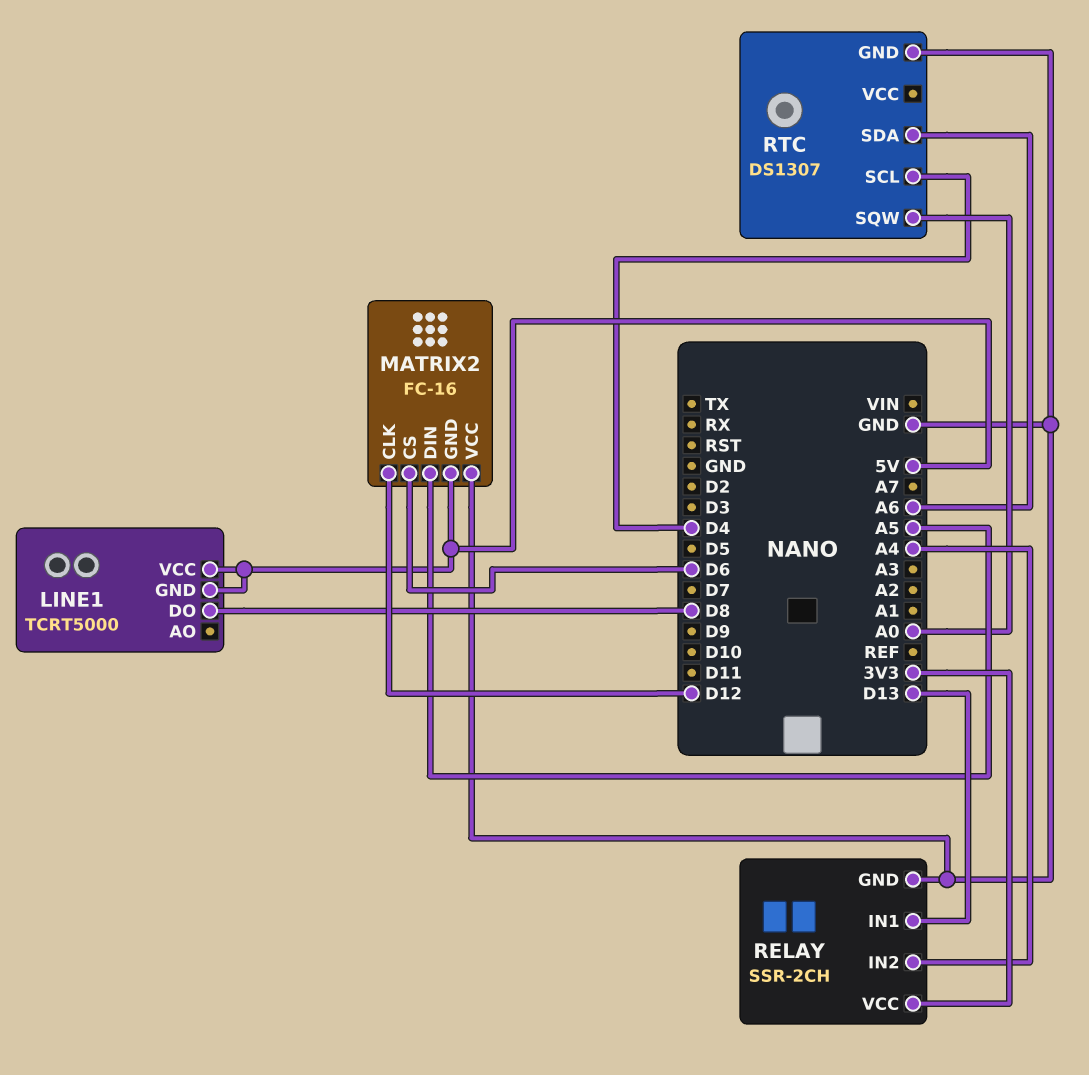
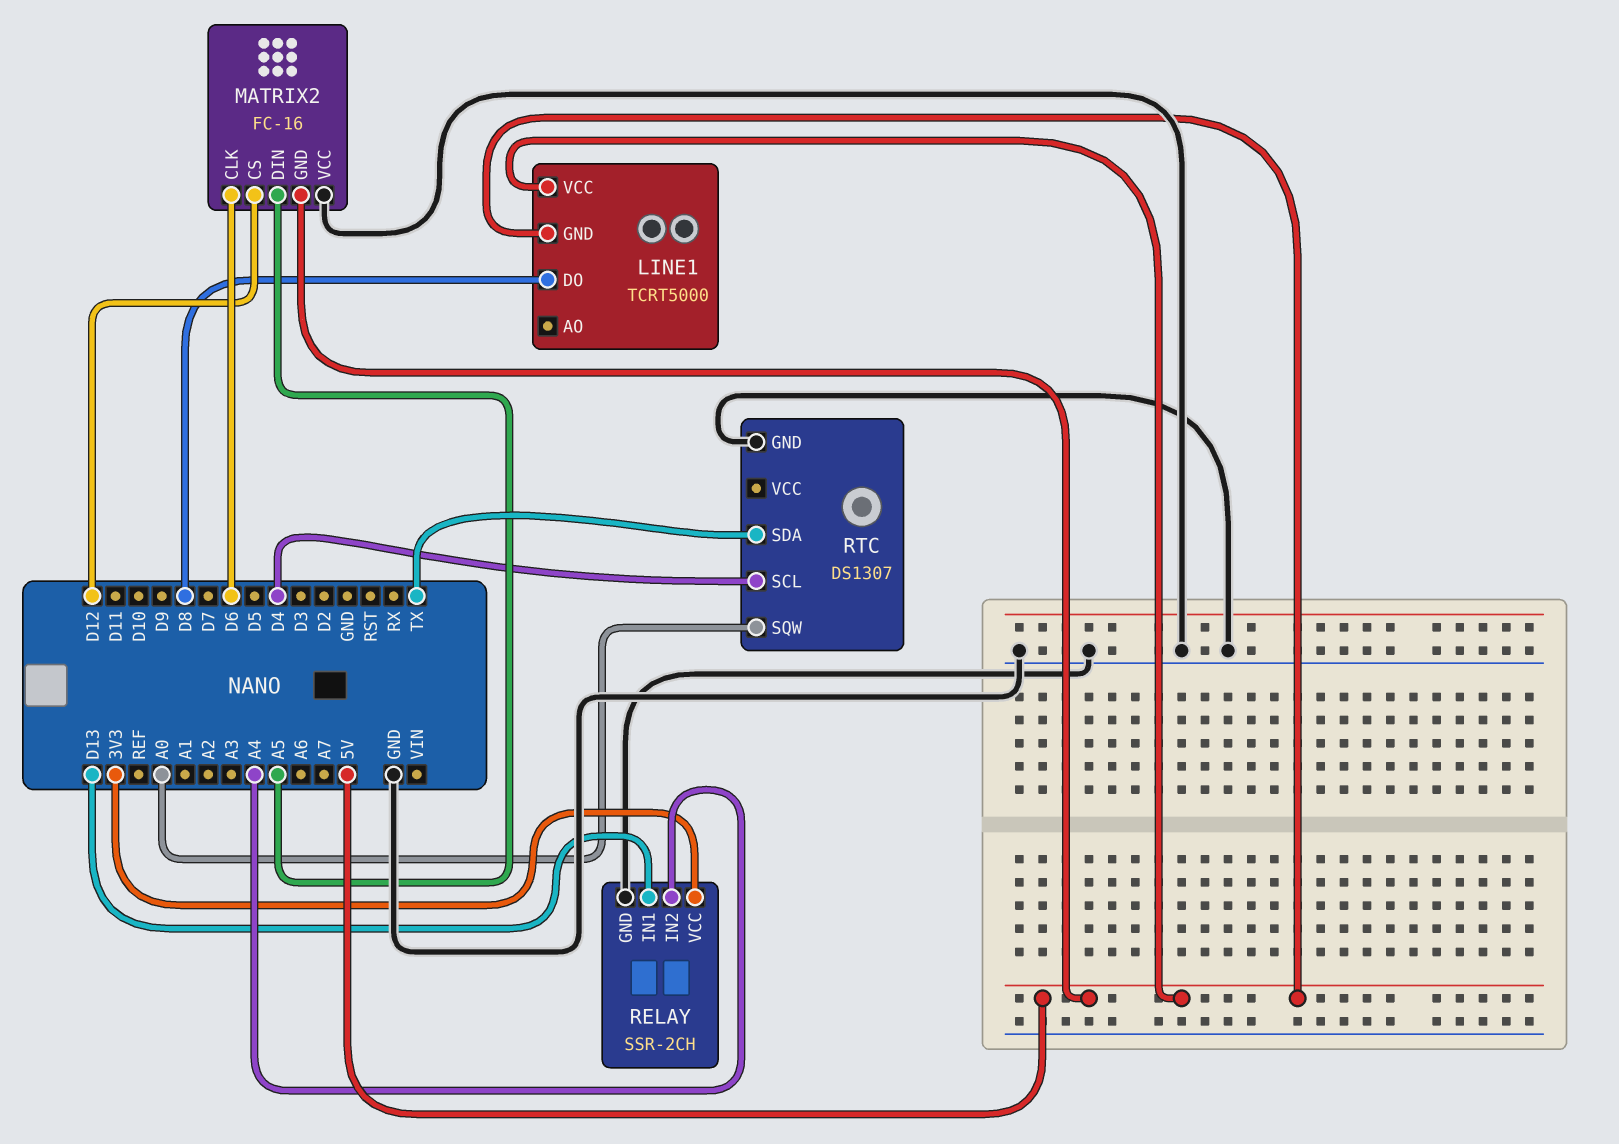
MATRIX2 pin CLK: D12 -> D6
MATRIX2 pin CS: D6 -> D12
RTC pin SDA: A6 -> TX

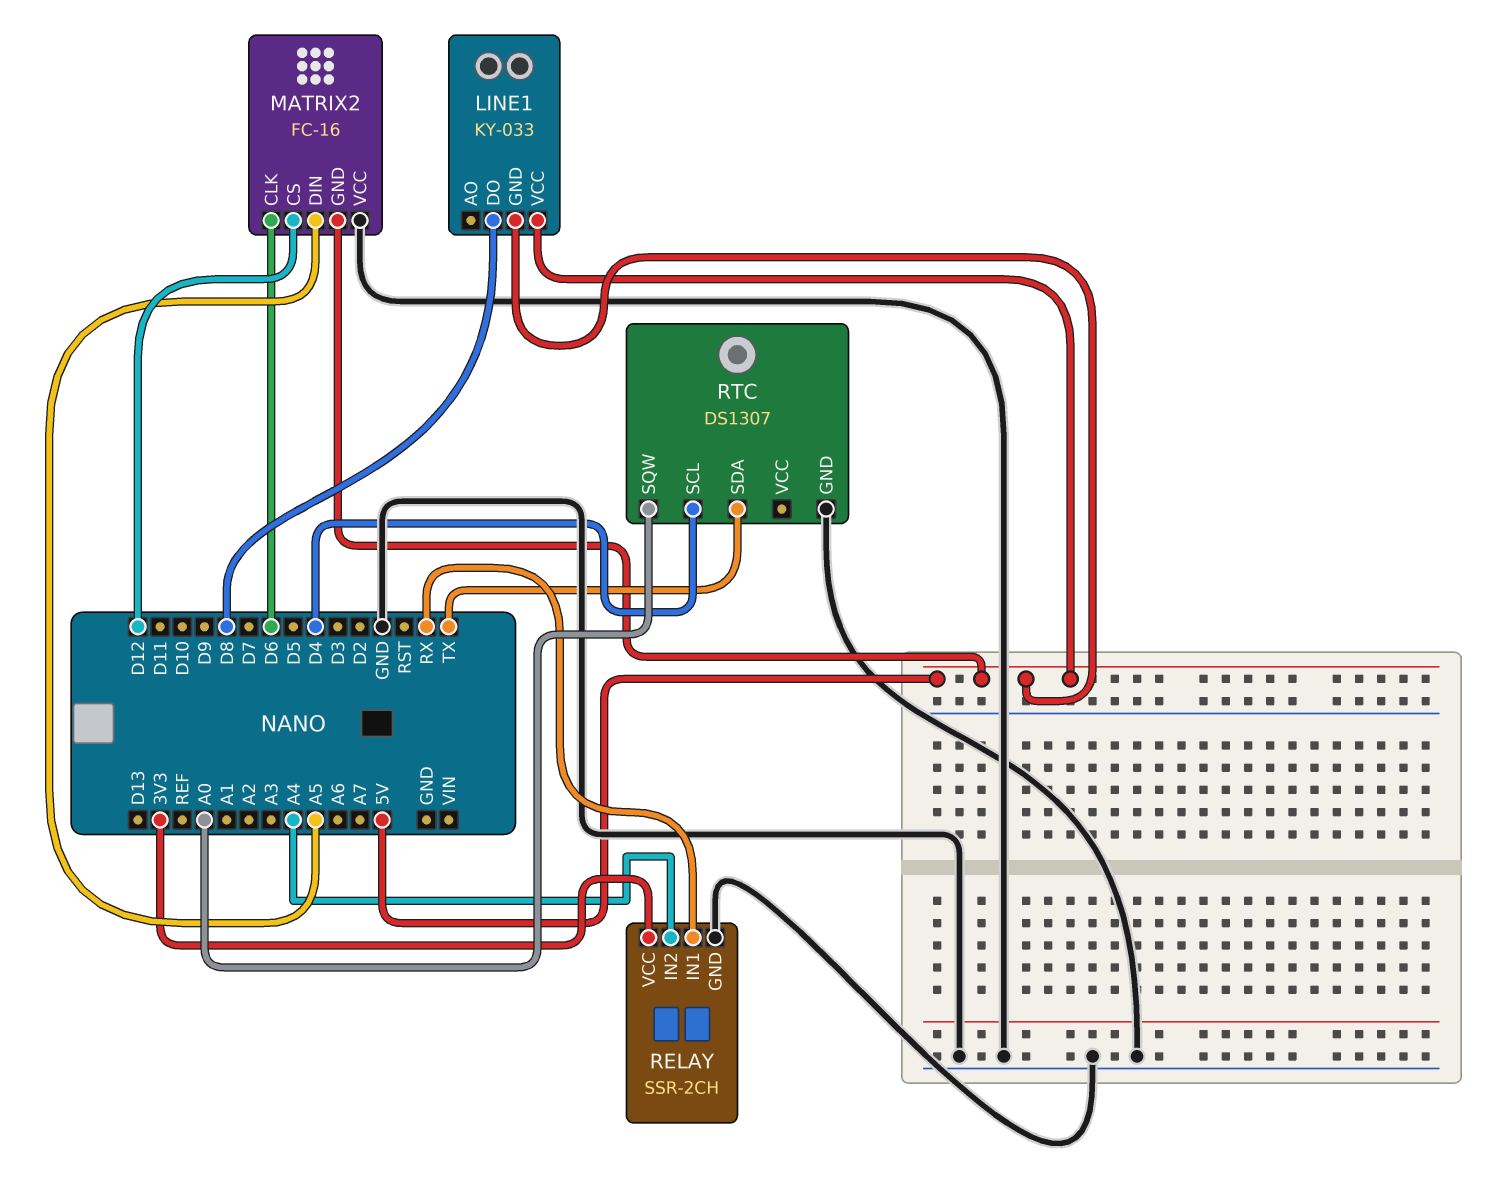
LINE1: TCRT5000 -> KY-033
RELAY pin IN1: D13 -> RX

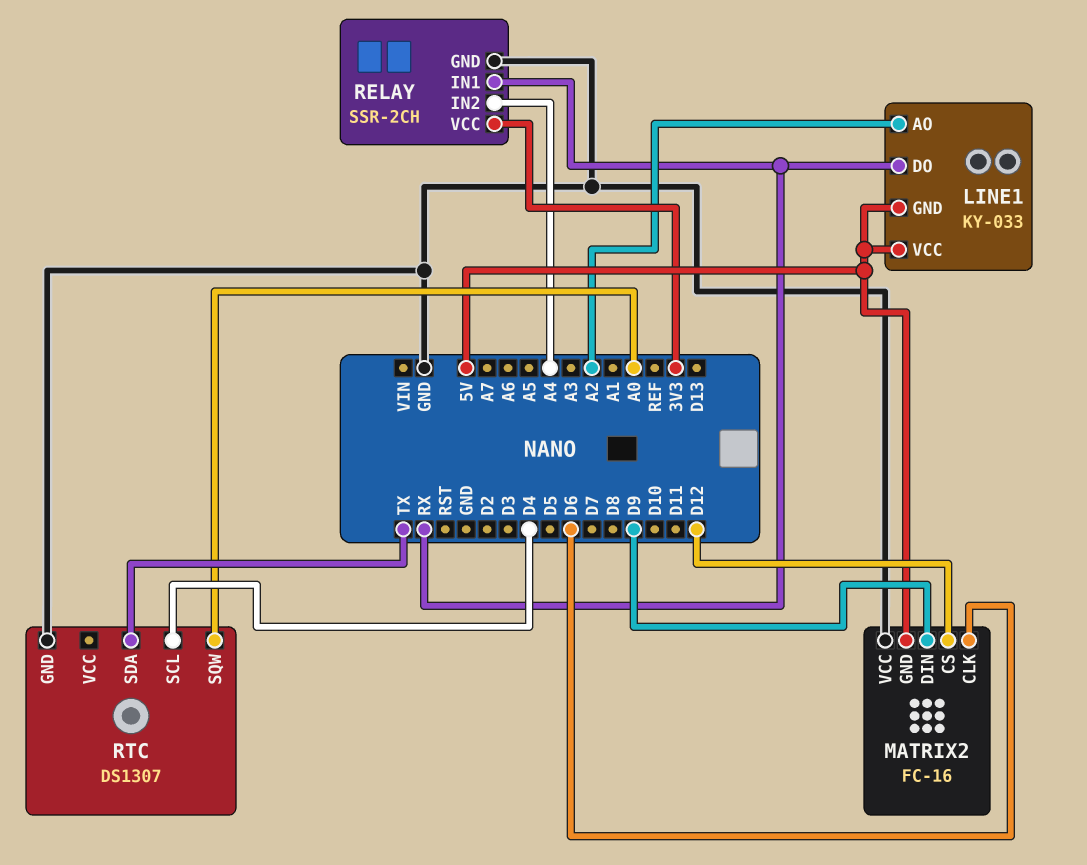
LINE1 pin AO: none -> A2
LINE1 pin DO: D8 -> RX
MATRIX2 pin DIN: A5 -> D9

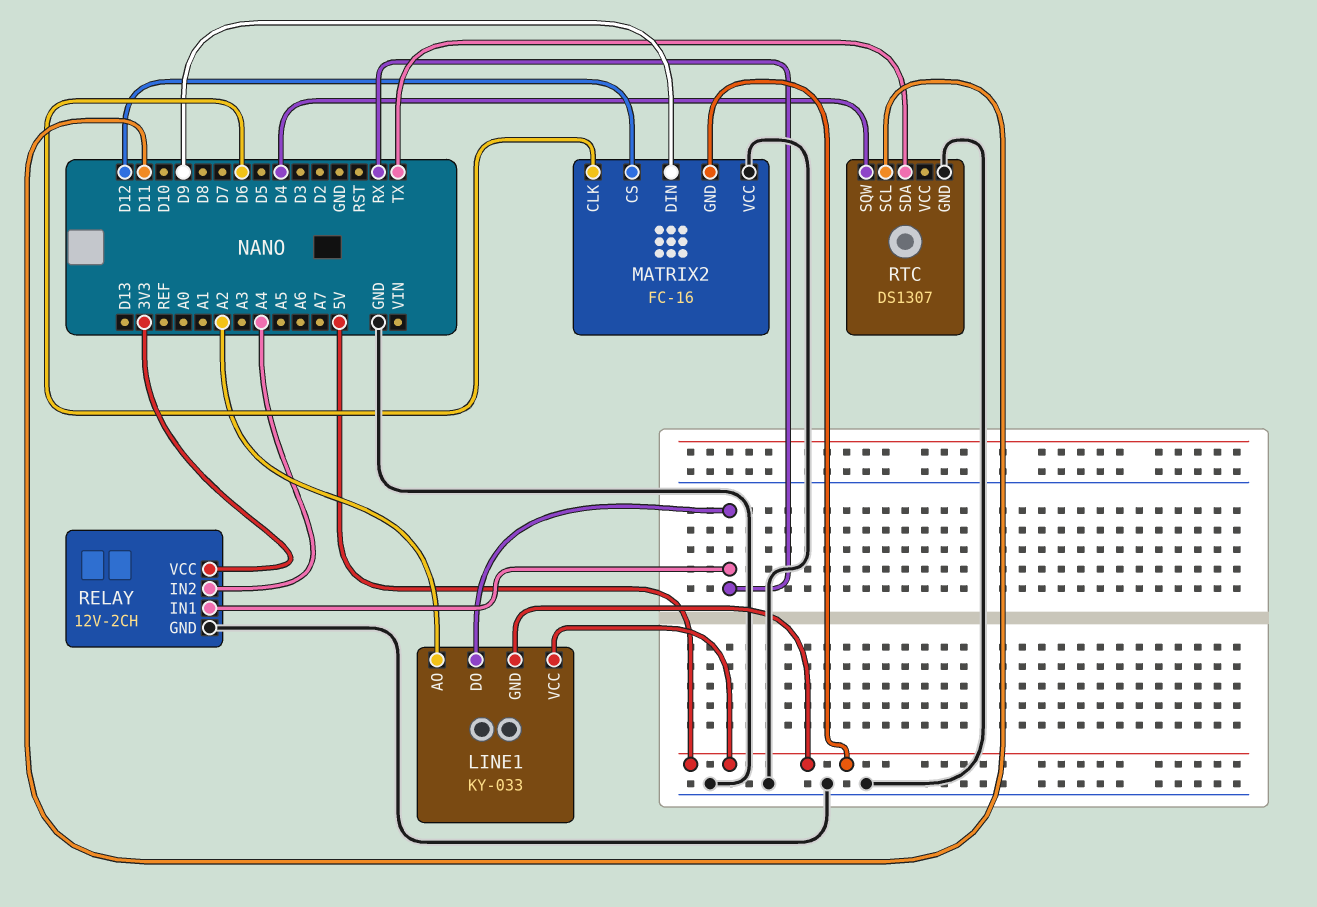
RELAY: SSR-2CH -> 12V-2CH
RTC pin SCL: D4 -> D11
RTC pin SQW: A0 -> D4

